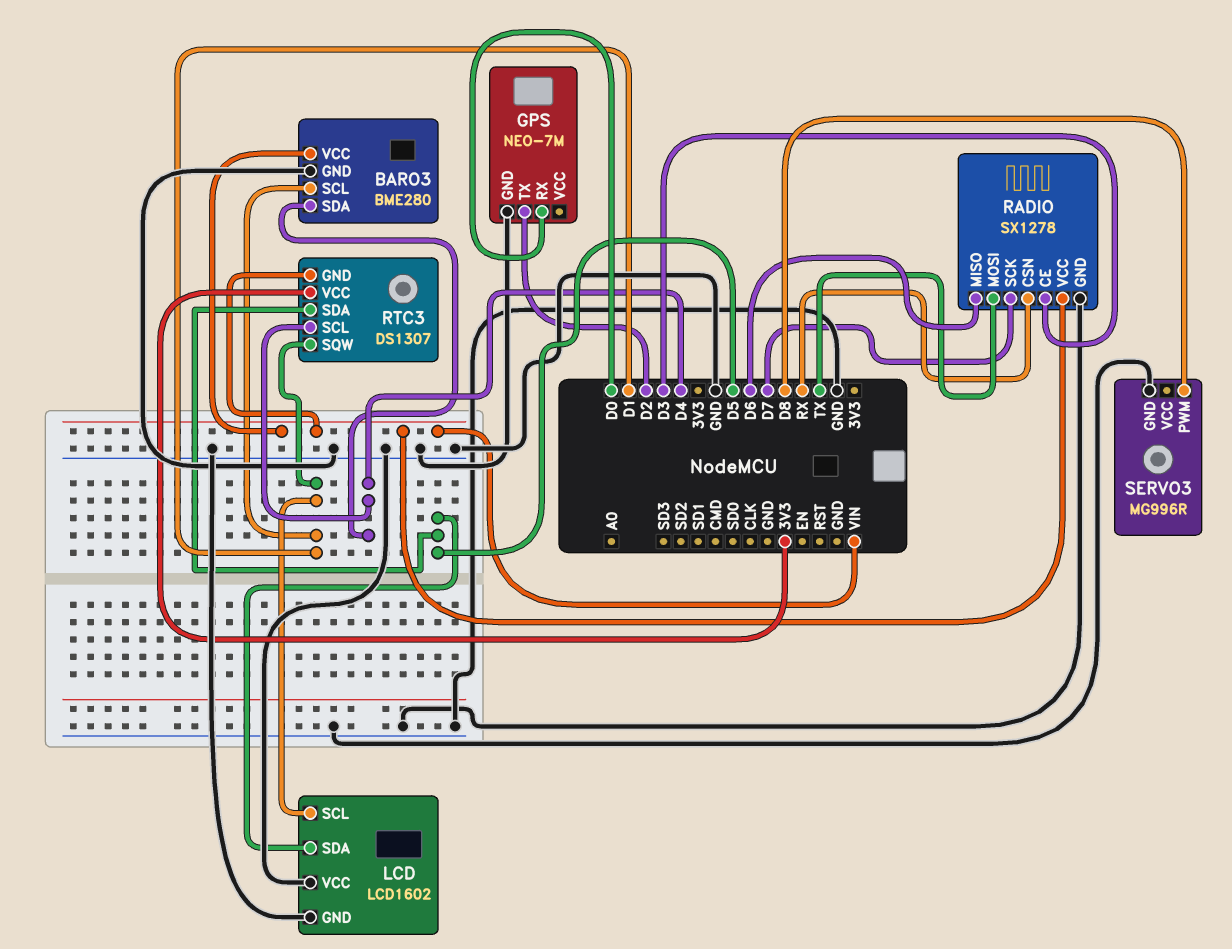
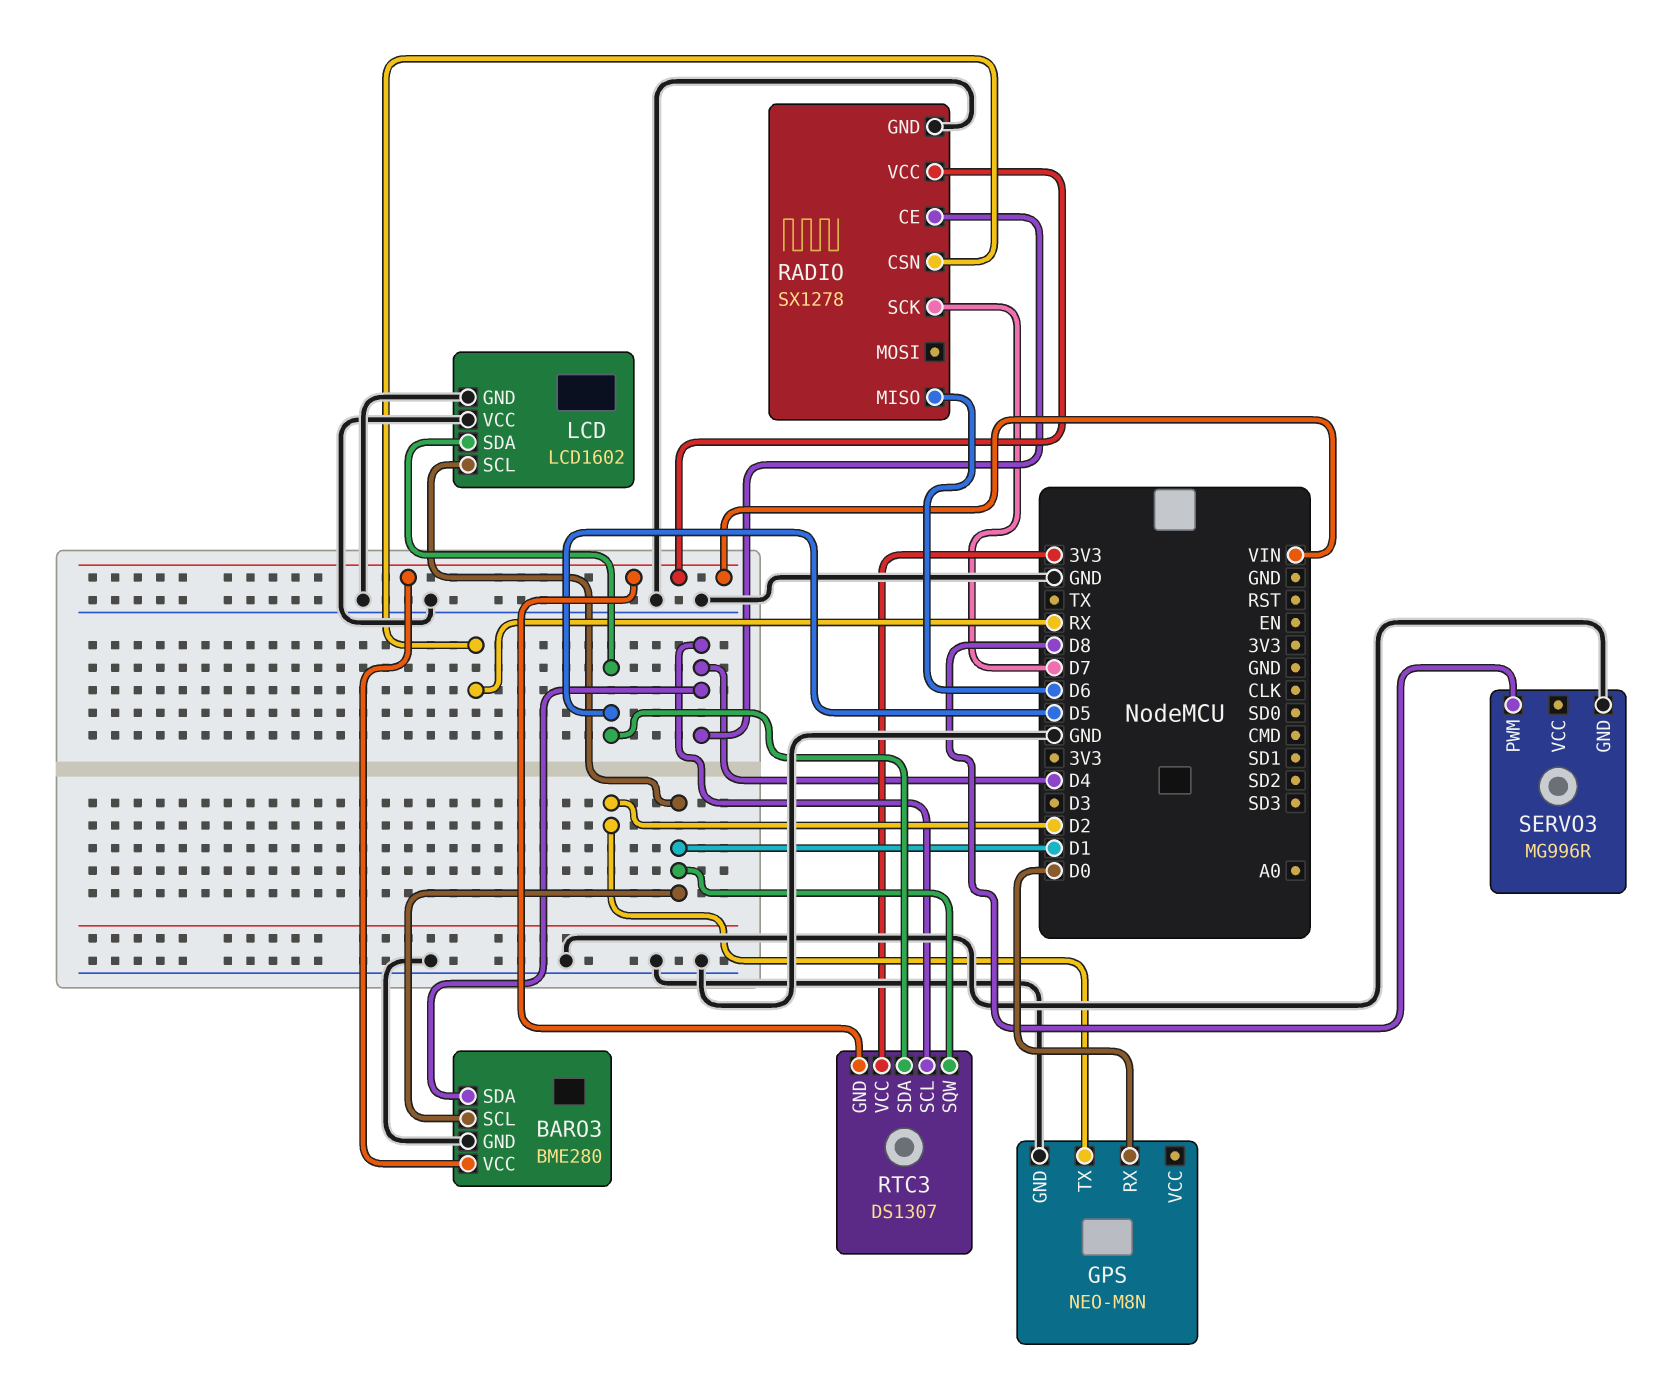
GPS: NEO-7M -> NEO-M8N
RADIO pin CE: D3 -> D4
RADIO pin MOSI: TX -> none

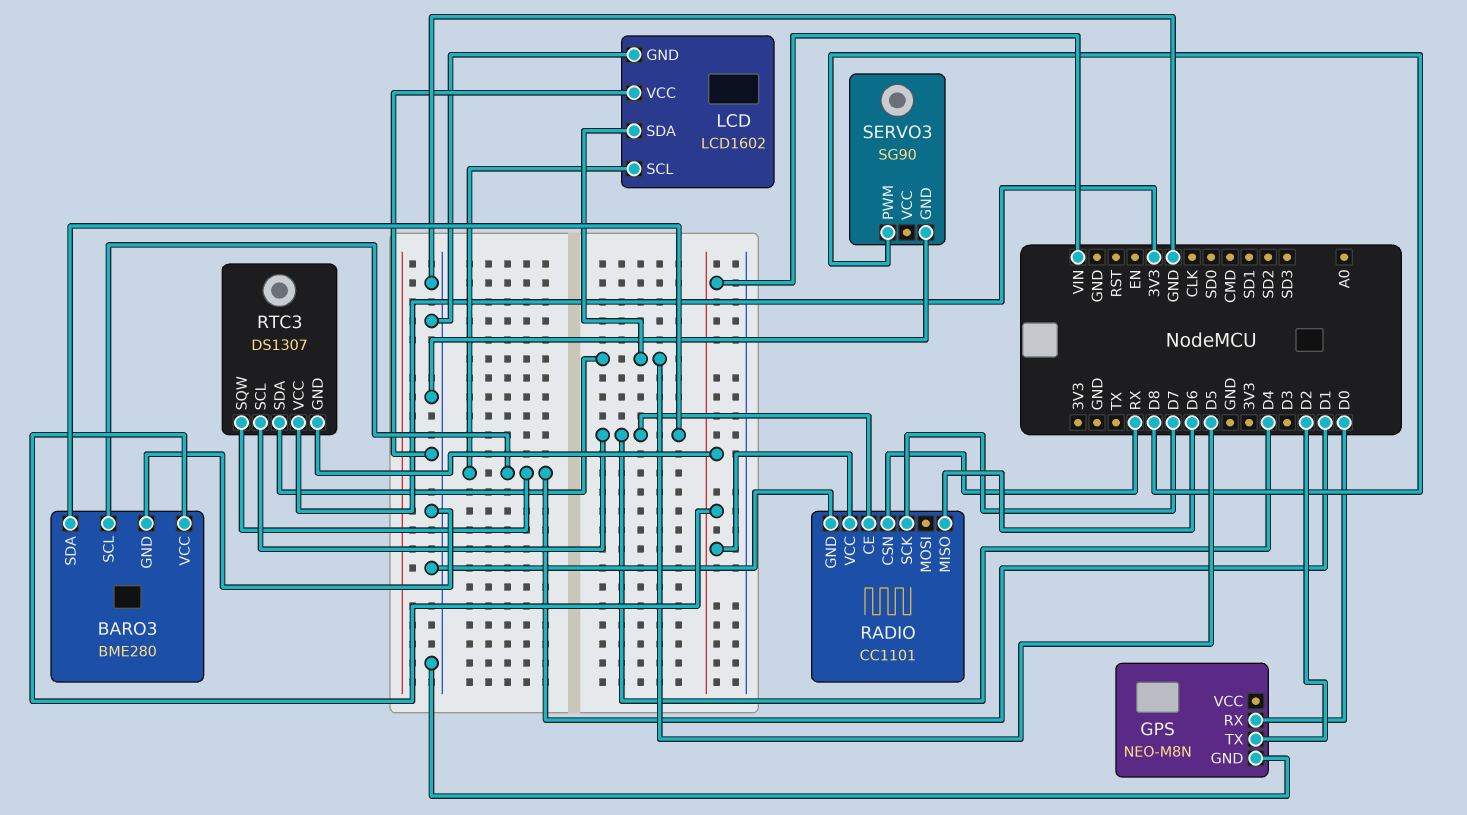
RADIO: SX1278 -> CC1101
SERVO3: MG996R -> SG90

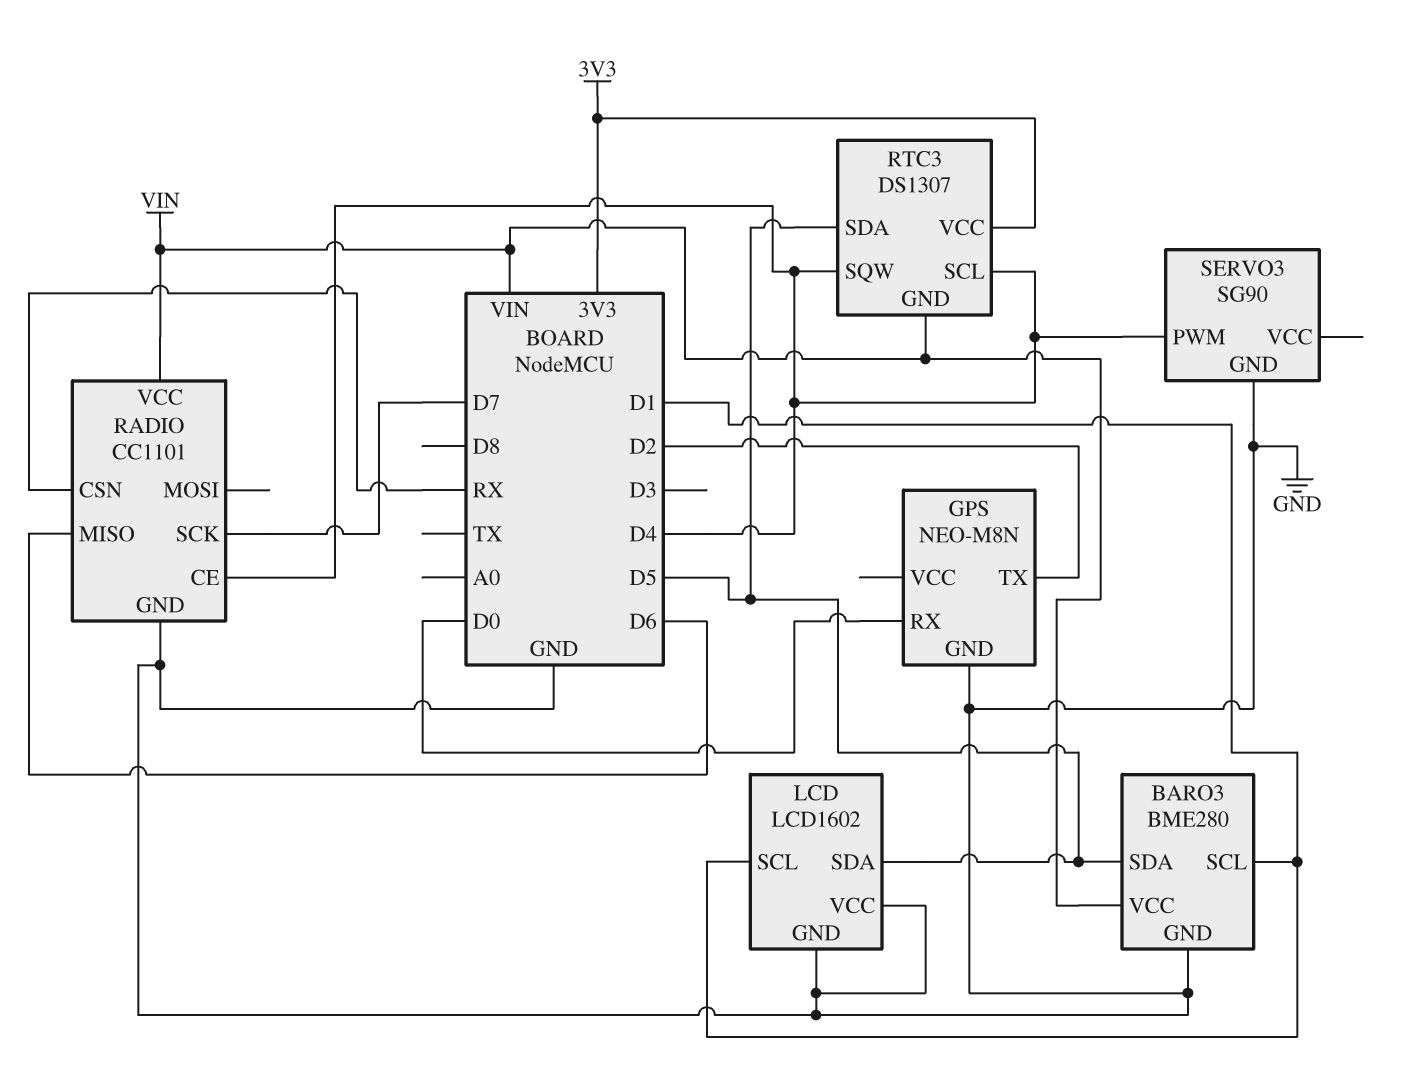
BARO3 pin SDA: D4 -> D5
RTC3 pin SQW: D1 -> D4
SERVO3 pin PWM: D8 -> D4

